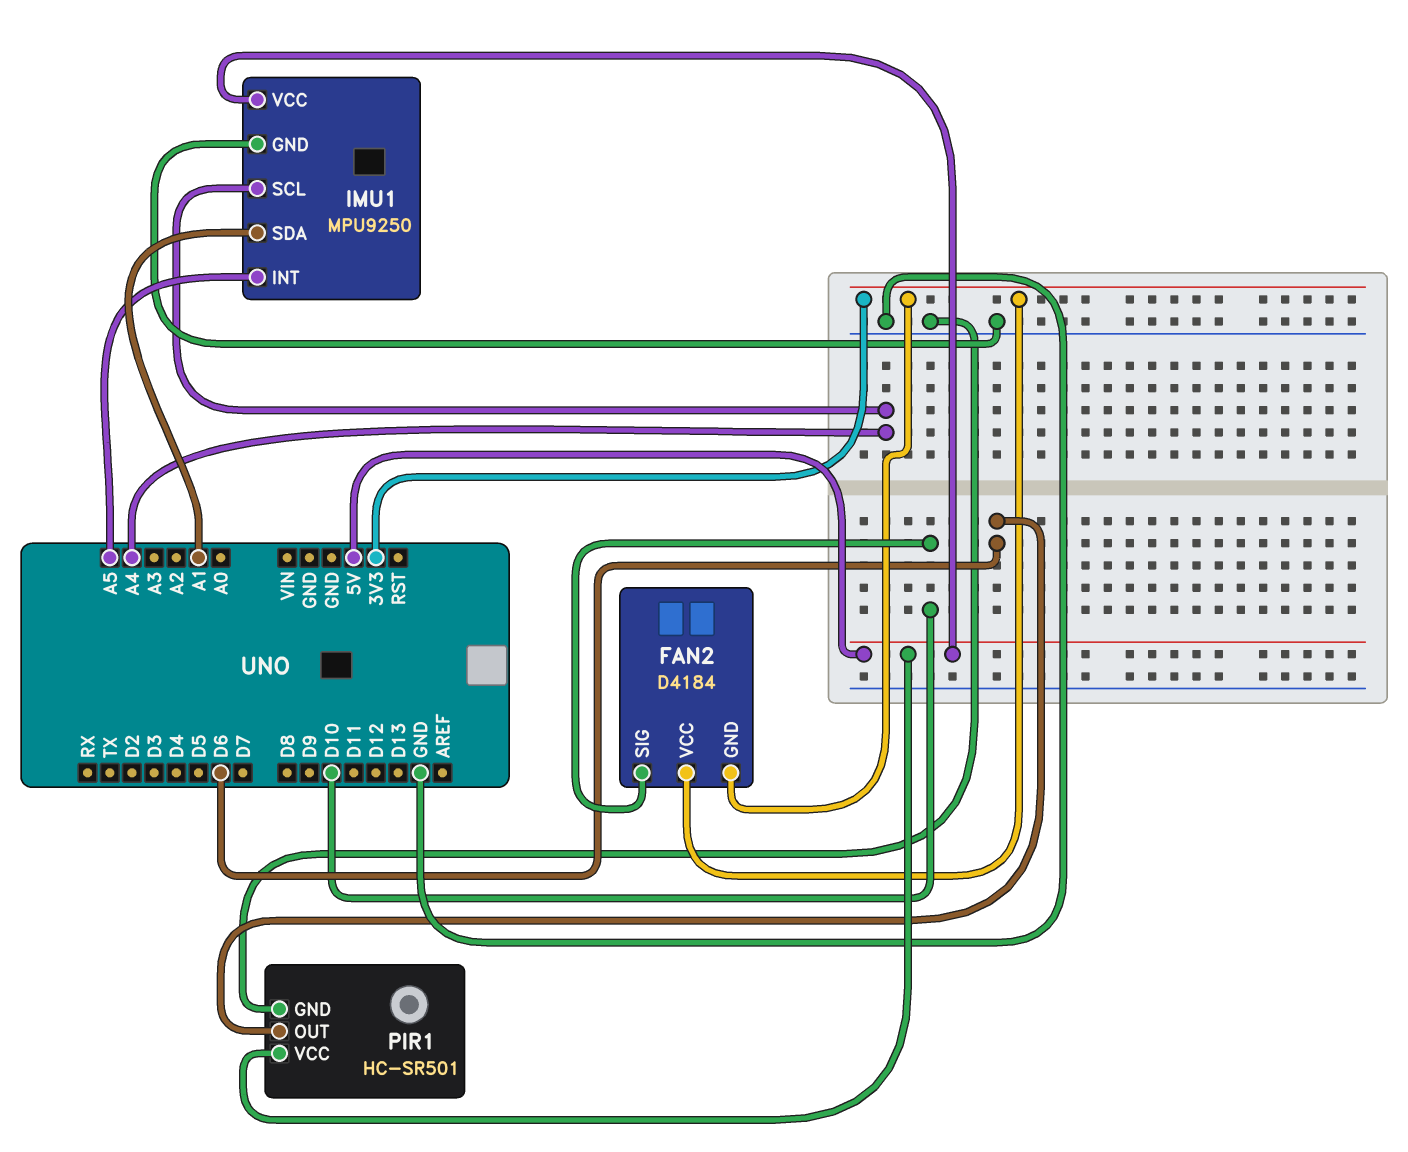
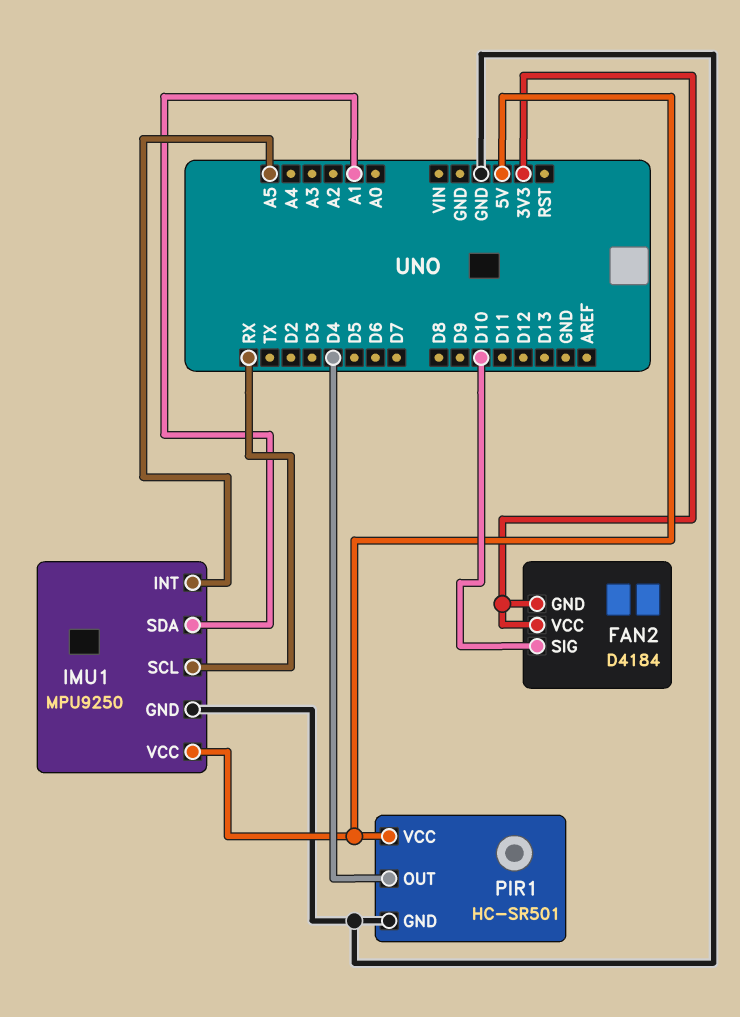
IMU1 pin SCL: A4 -> RX
PIR1 pin OUT: D6 -> D4

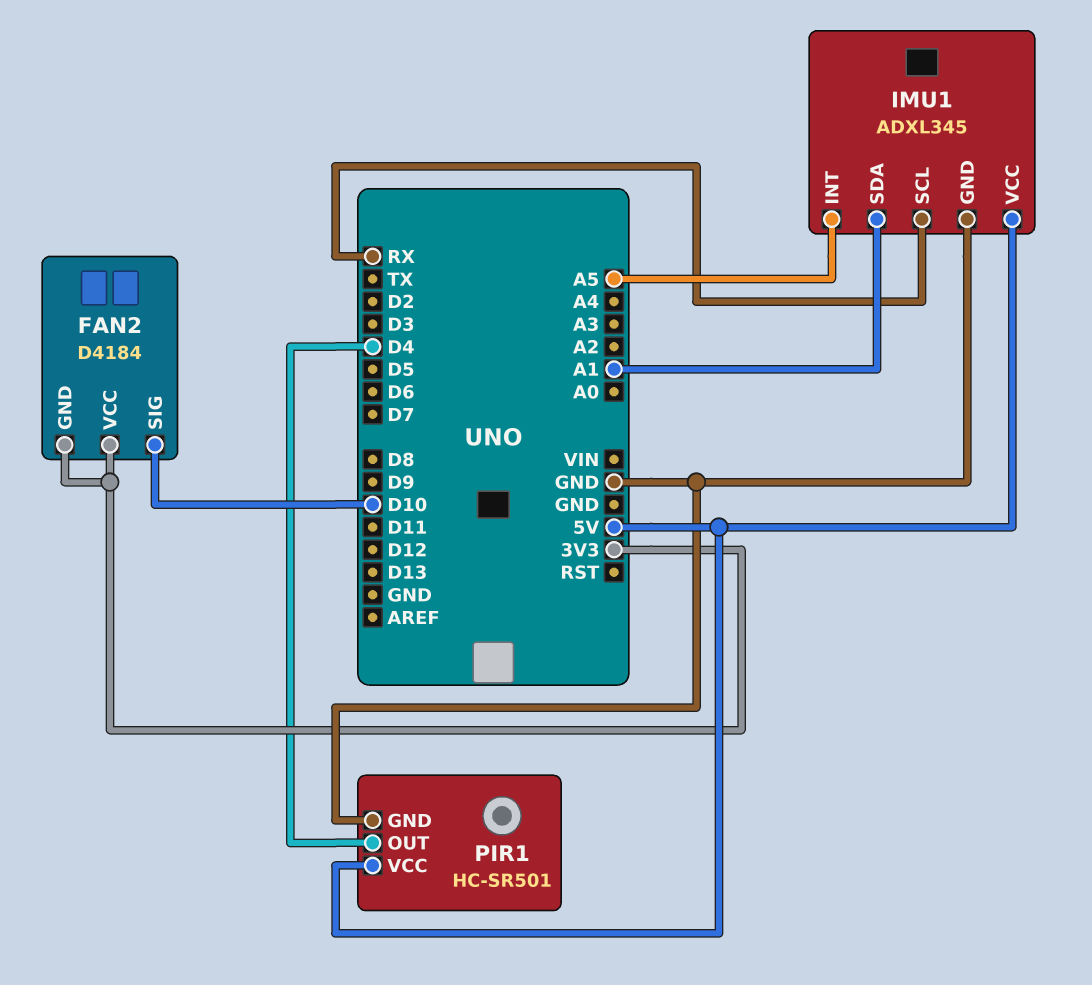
IMU1: MPU9250 -> ADXL345

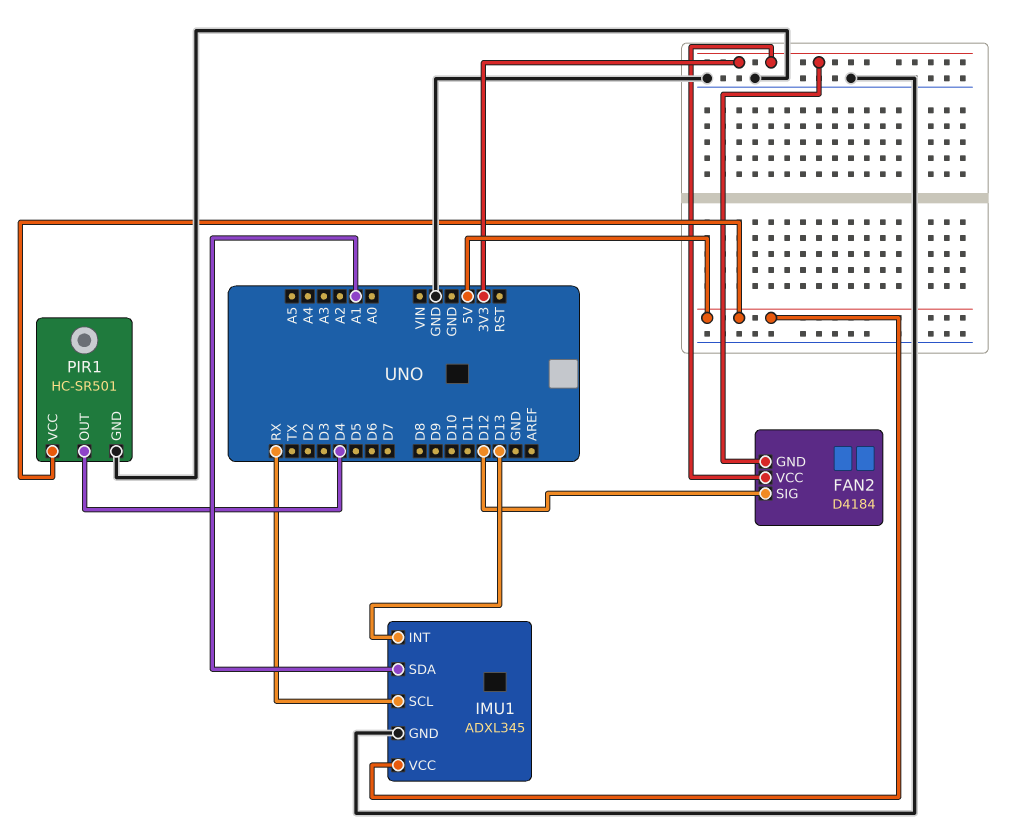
FAN2 pin SIG: D10 -> D12
IMU1 pin INT: A5 -> D13

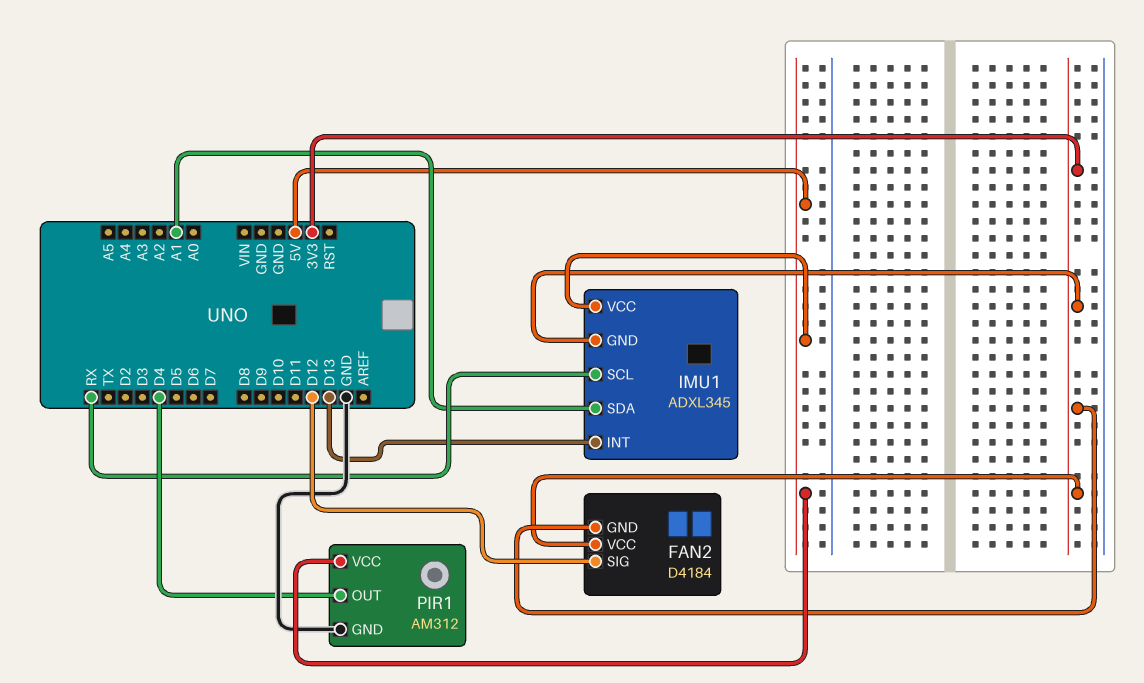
IMU1 pin GND: GND -> 3V3
PIR1: HC-SR501 -> AM312

